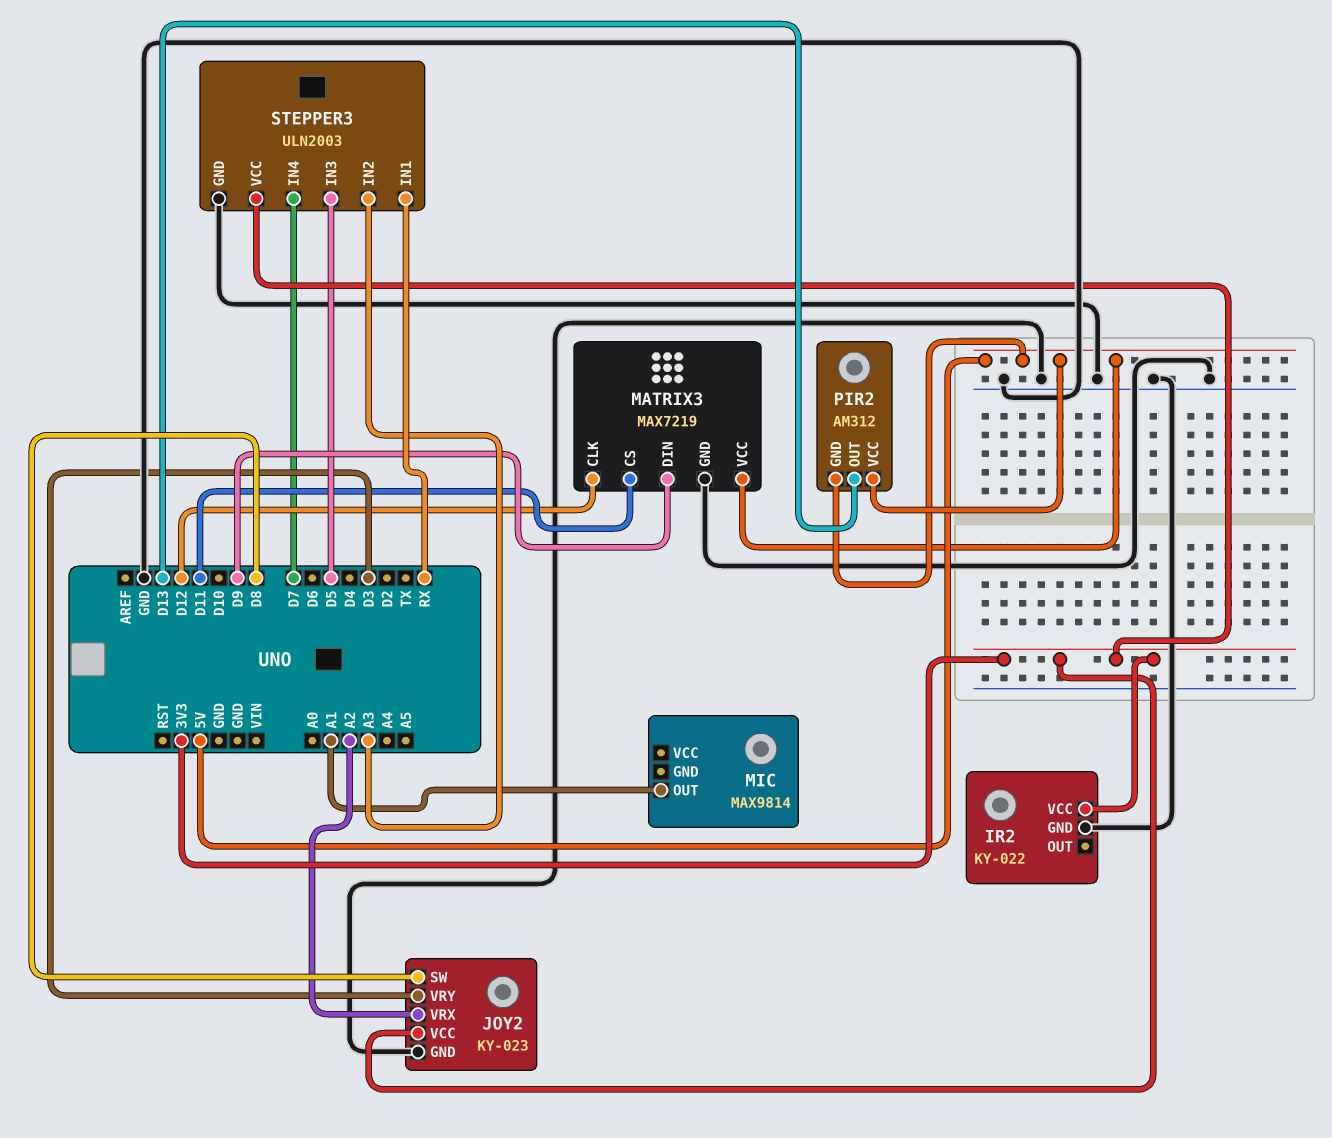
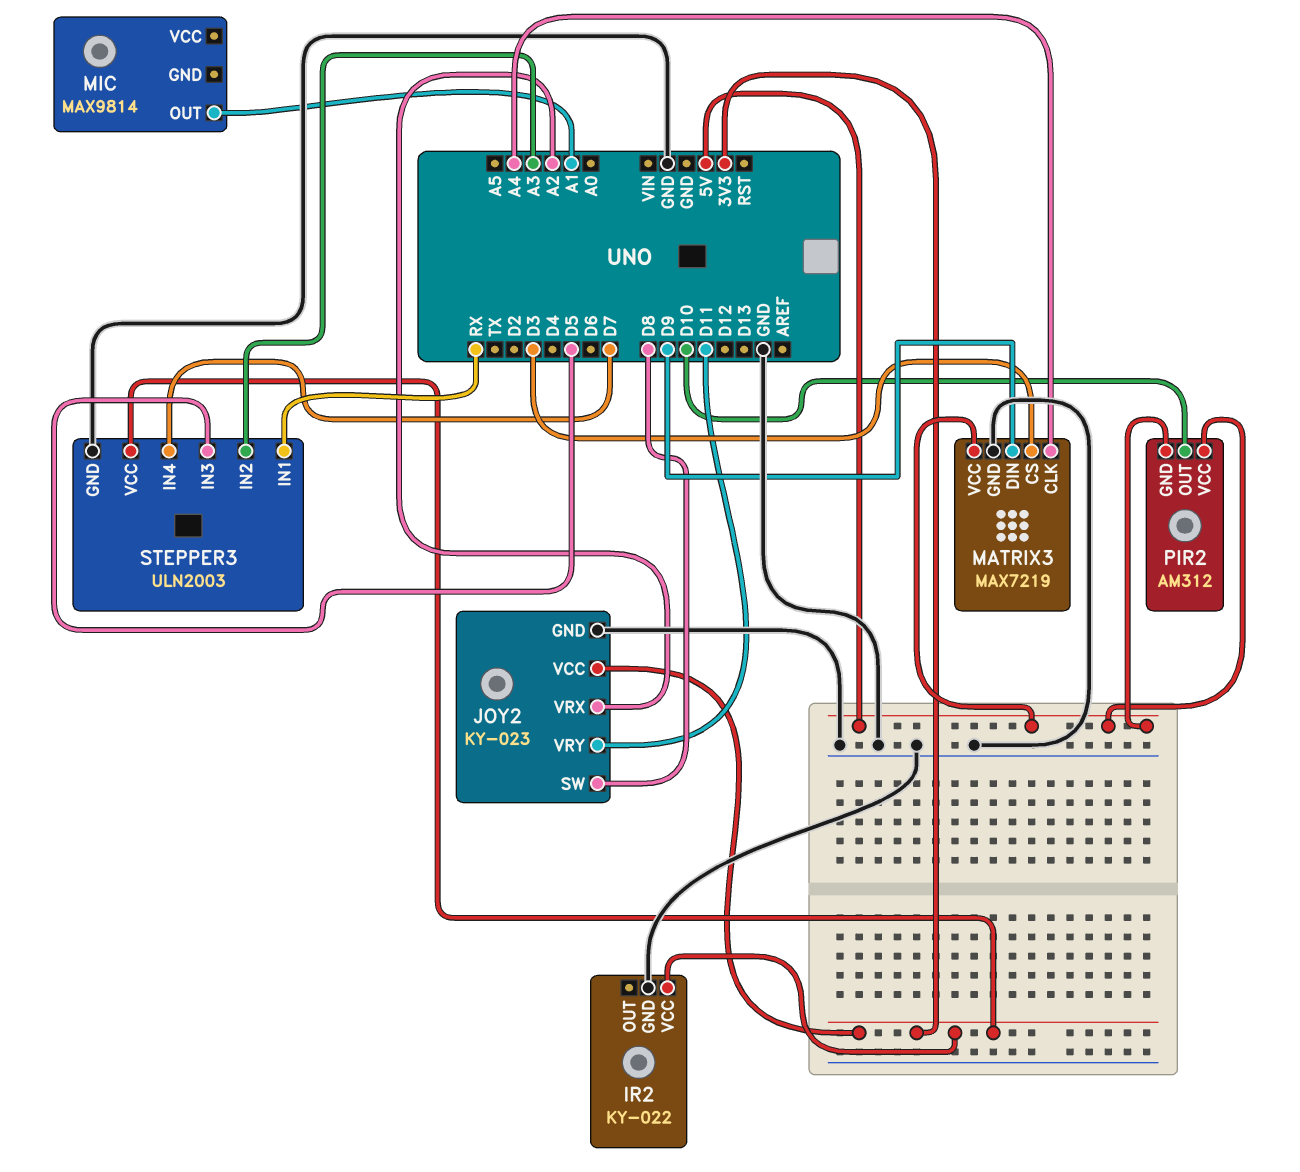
JOY2 pin VRY: D3 -> D11
MATRIX3 pin CLK: D12 -> A4
MATRIX3 pin CS: D11 -> D3
PIR2 pin OUT: D13 -> D10

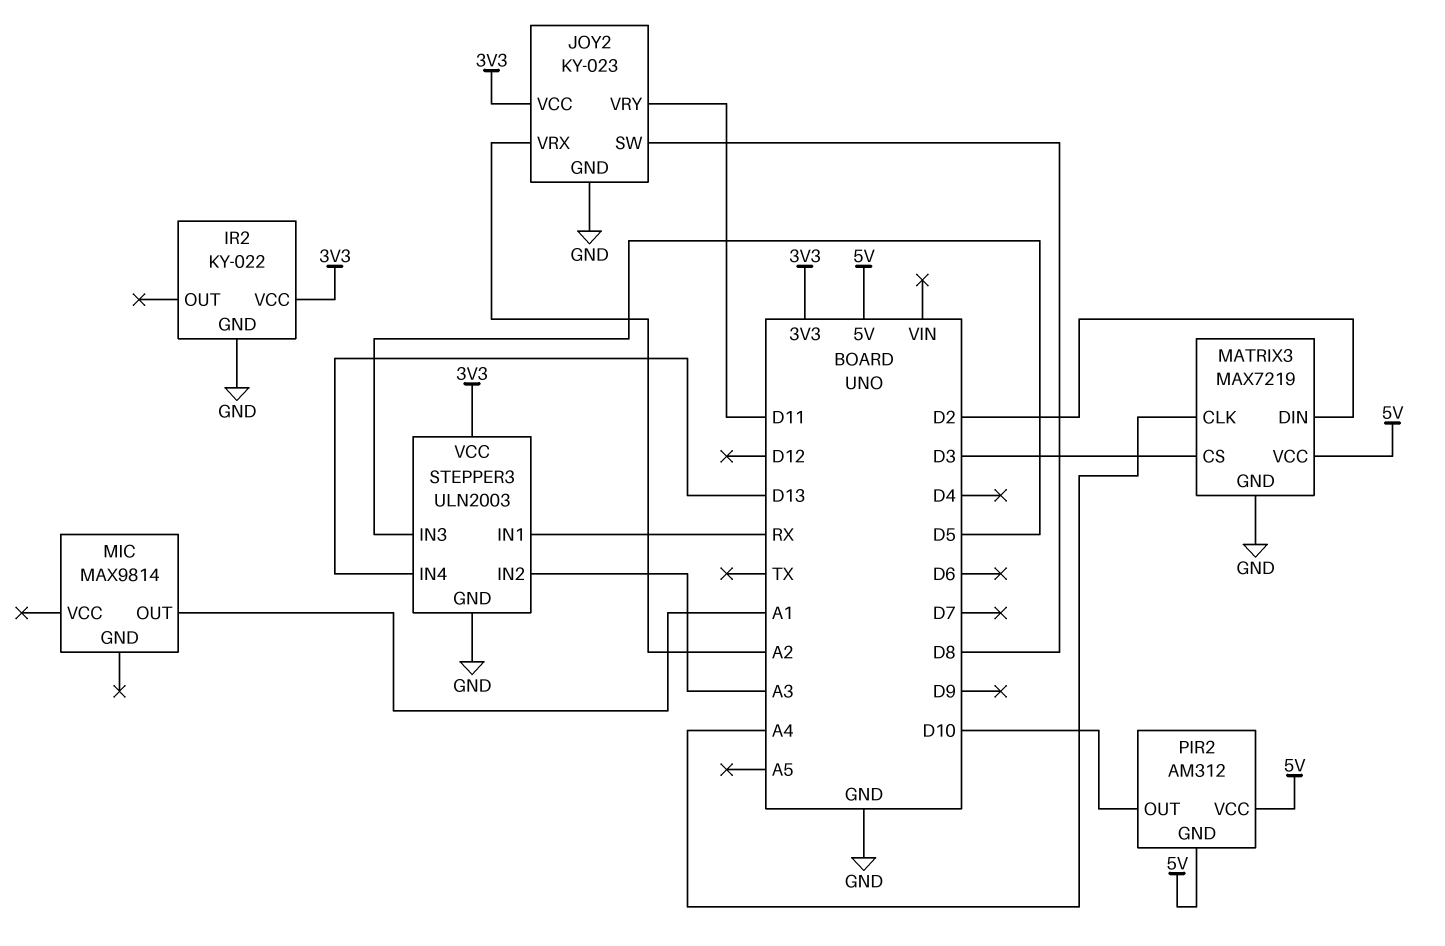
MATRIX3 pin DIN: D9 -> D2
STEPPER3 pin IN4: D7 -> D13

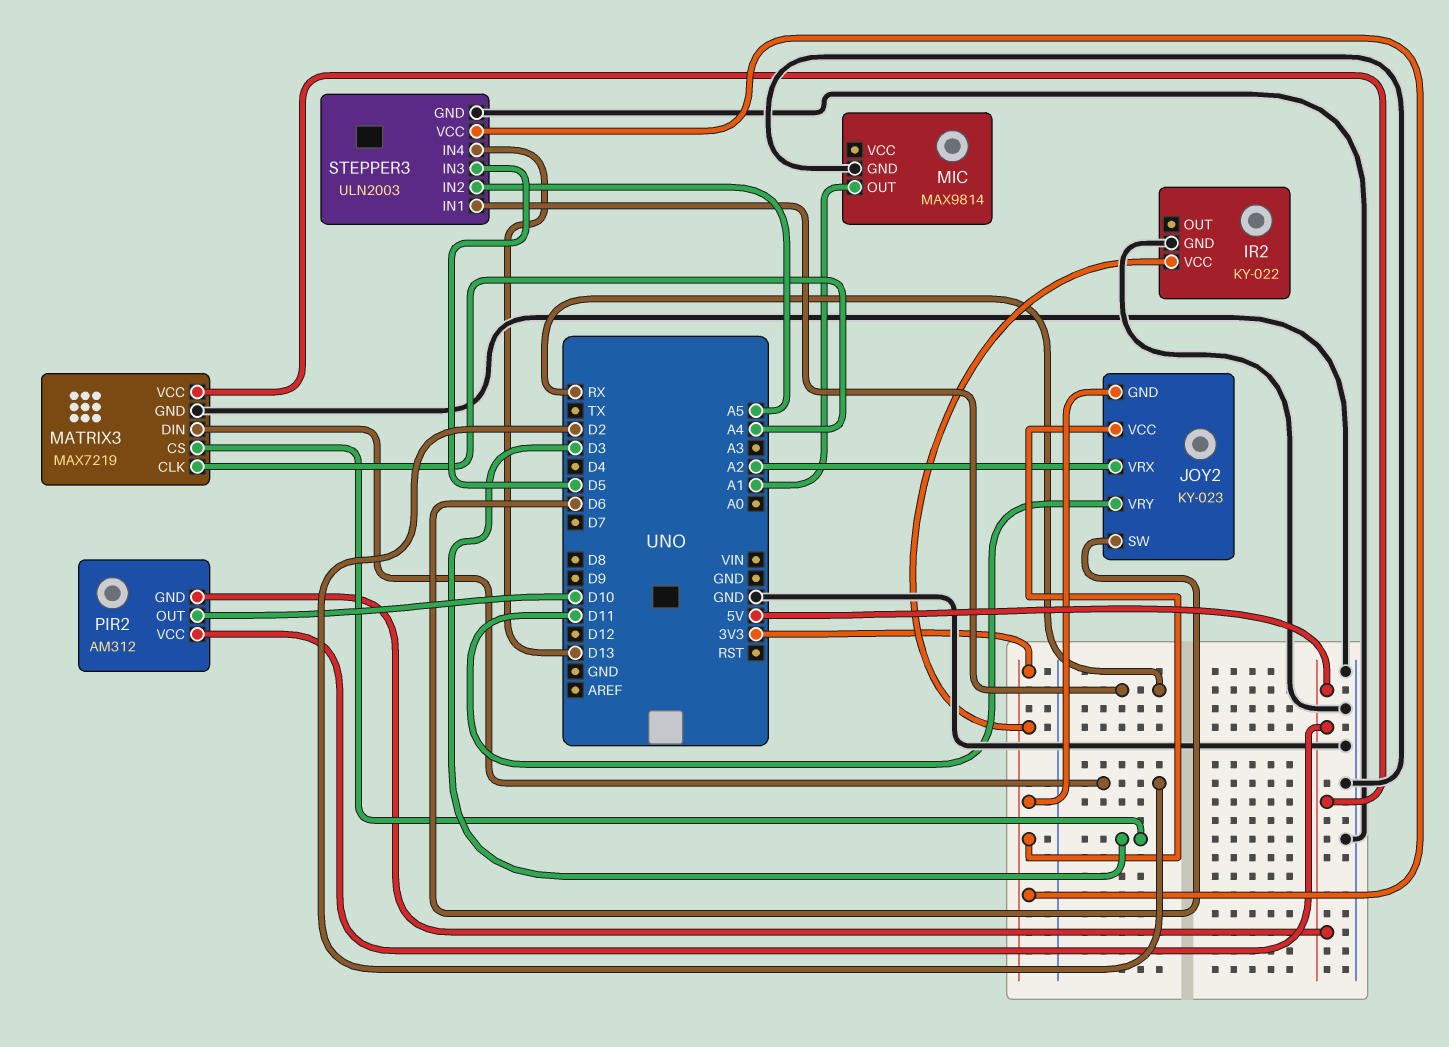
JOY2 pin GND: GND -> 3V3
JOY2 pin SW: D8 -> D6
MIC pin GND: none -> GND
STEPPER3 pin IN2: A3 -> A5

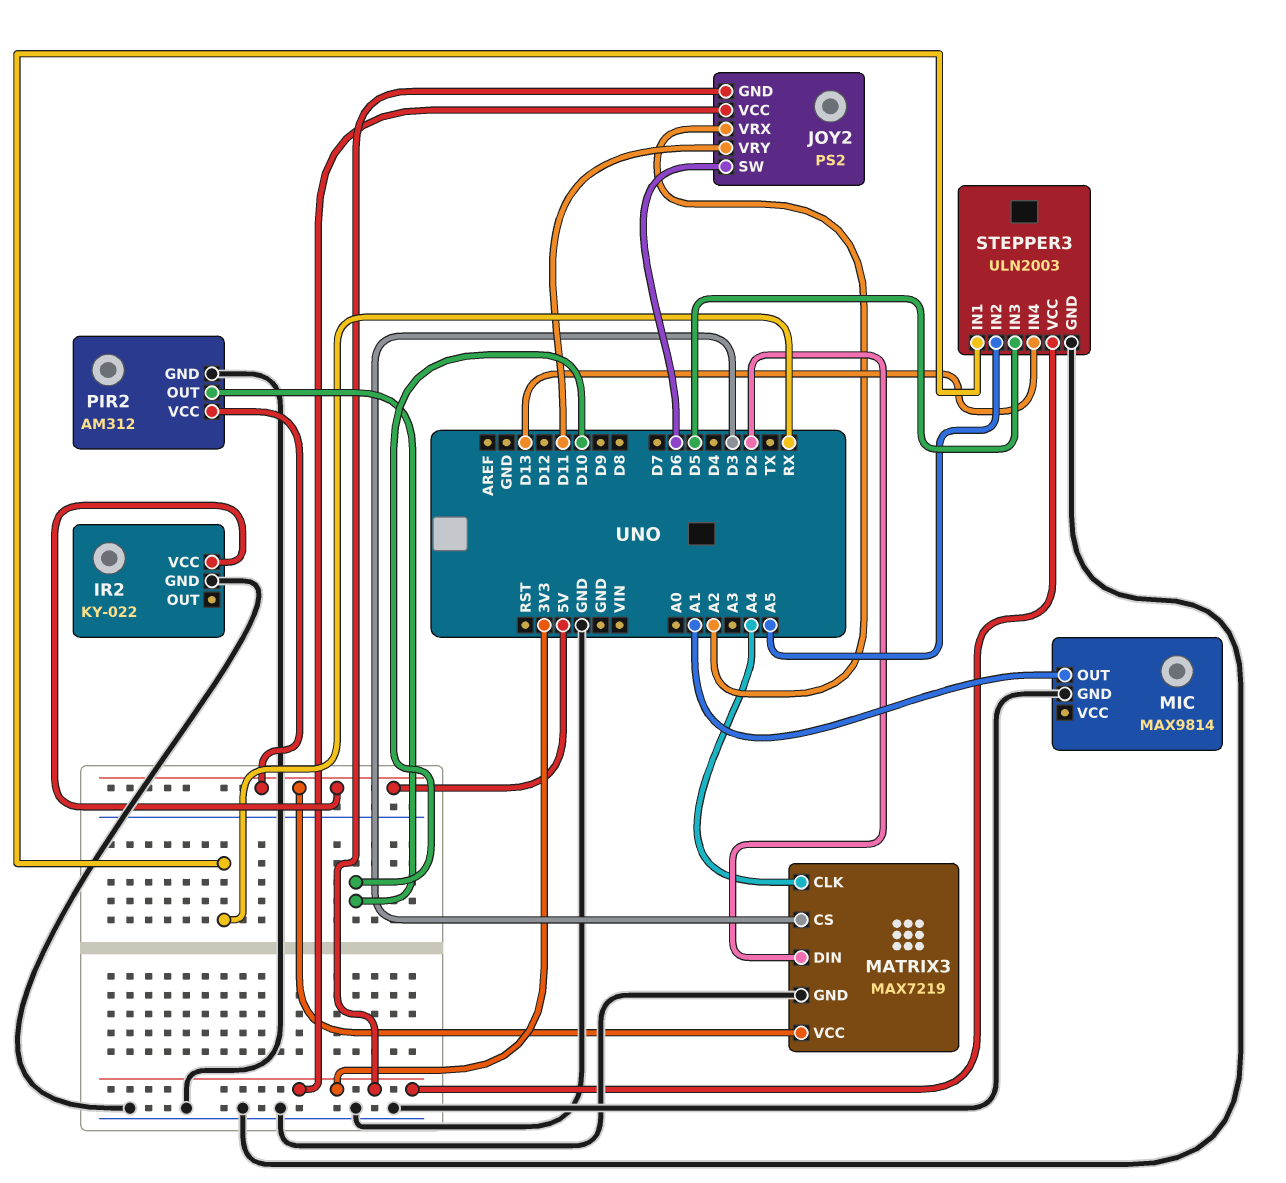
IR2 pin VCC: 3V3 -> 5V
JOY2: KY-023 -> PS2
PIR2 pin GND: 5V -> GND

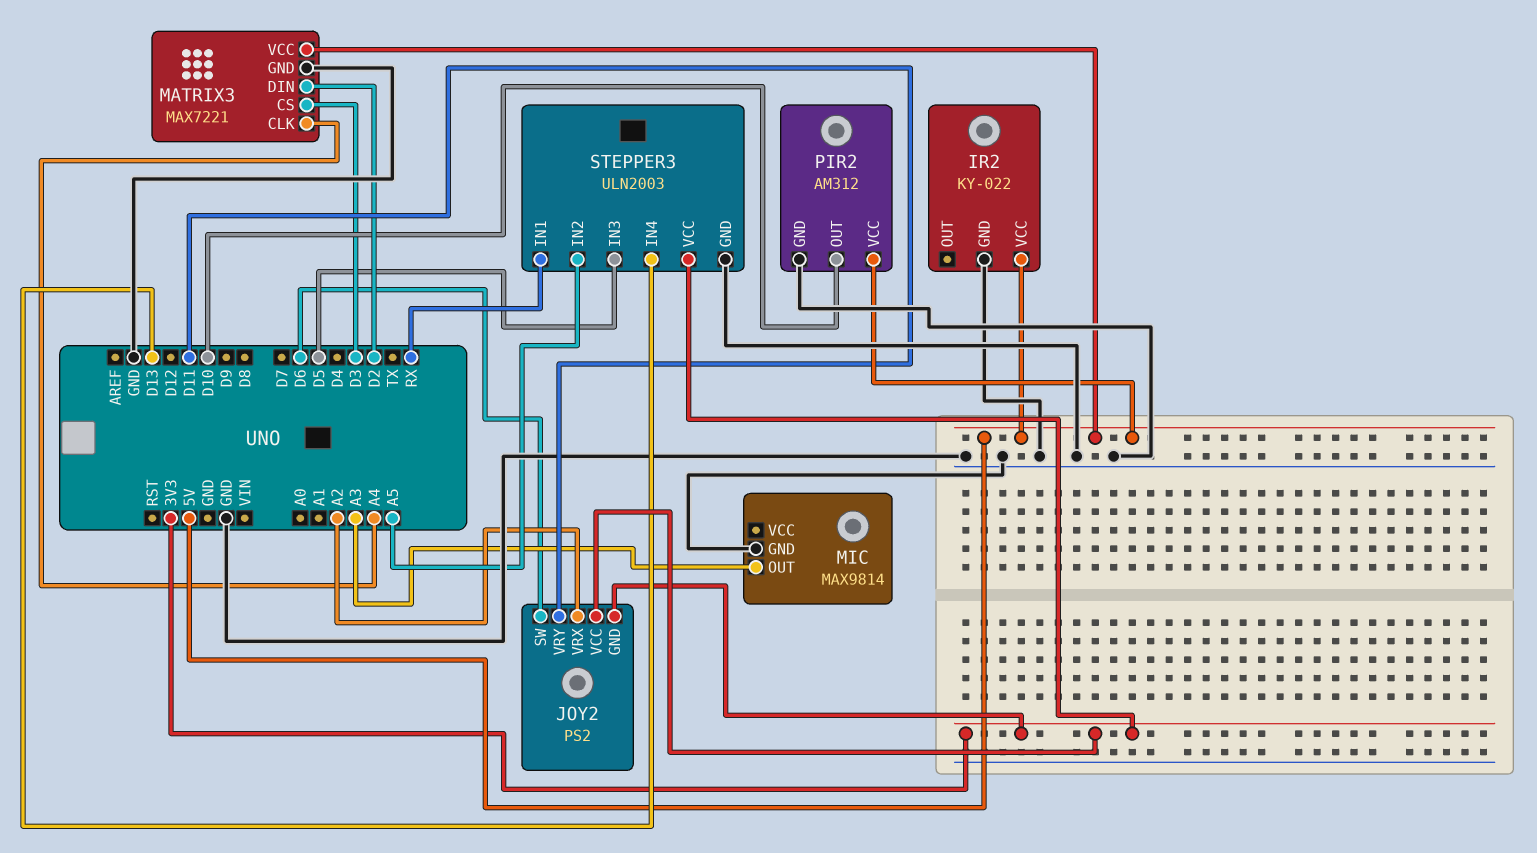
MATRIX3: MAX7219 -> MAX7221
MIC pin OUT: A1 -> A3

